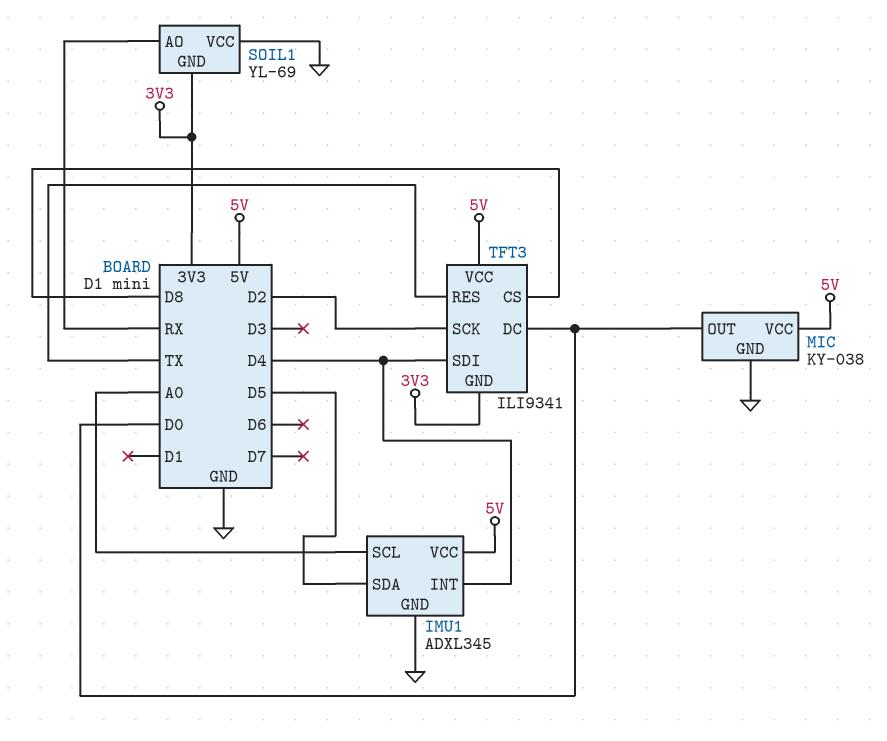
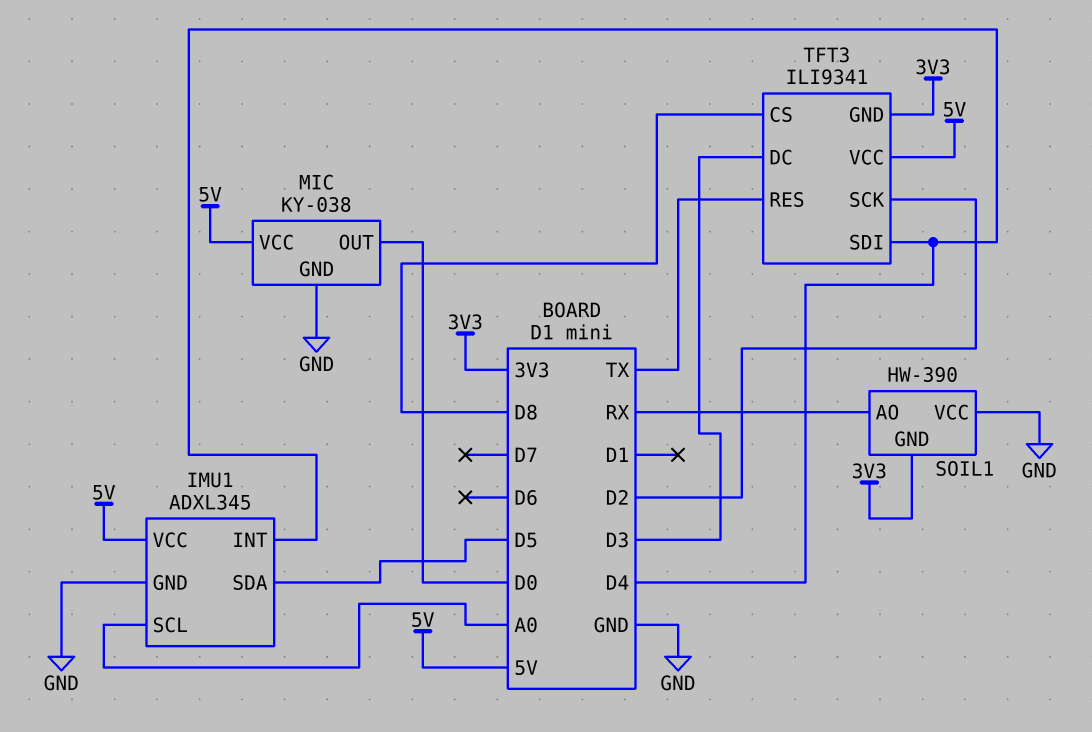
SOIL1: YL-69 -> HW-390
TFT3 pin DC: D0 -> D3

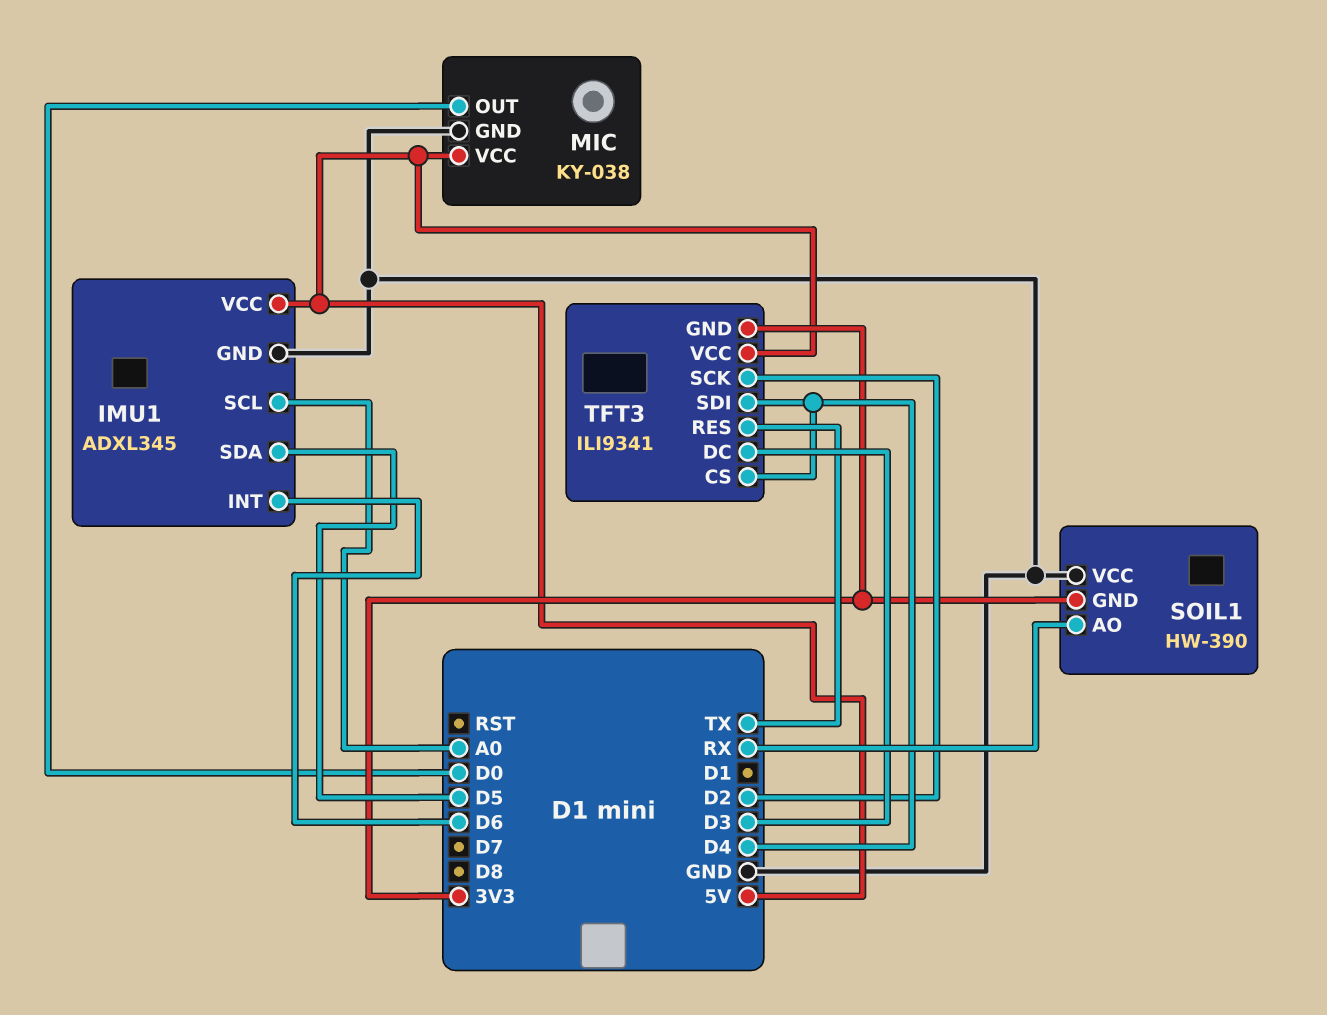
IMU1 pin INT: D4 -> D6
TFT3 pin CS: D8 -> D4

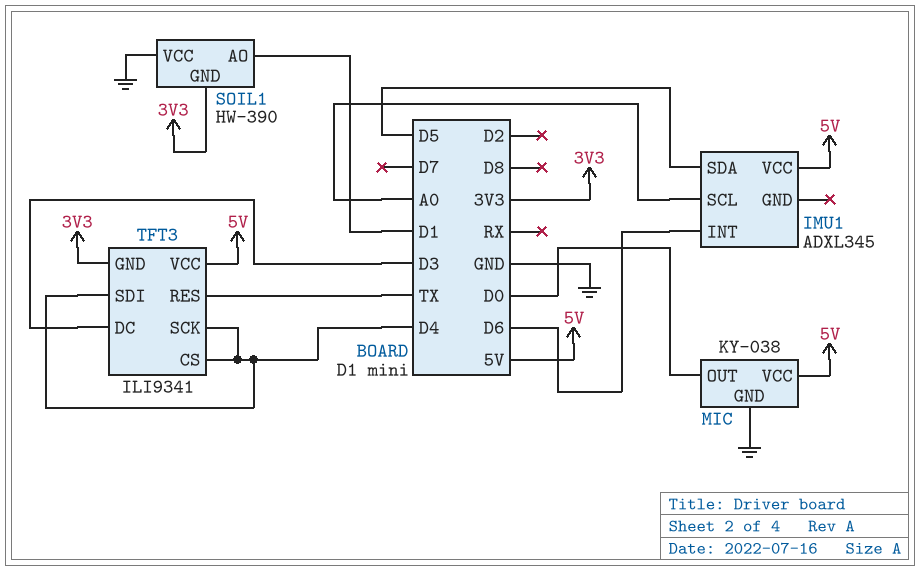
IMU1 pin GND: GND -> none
SOIL1 pin AO: RX -> D1
TFT3 pin SCK: D2 -> D4

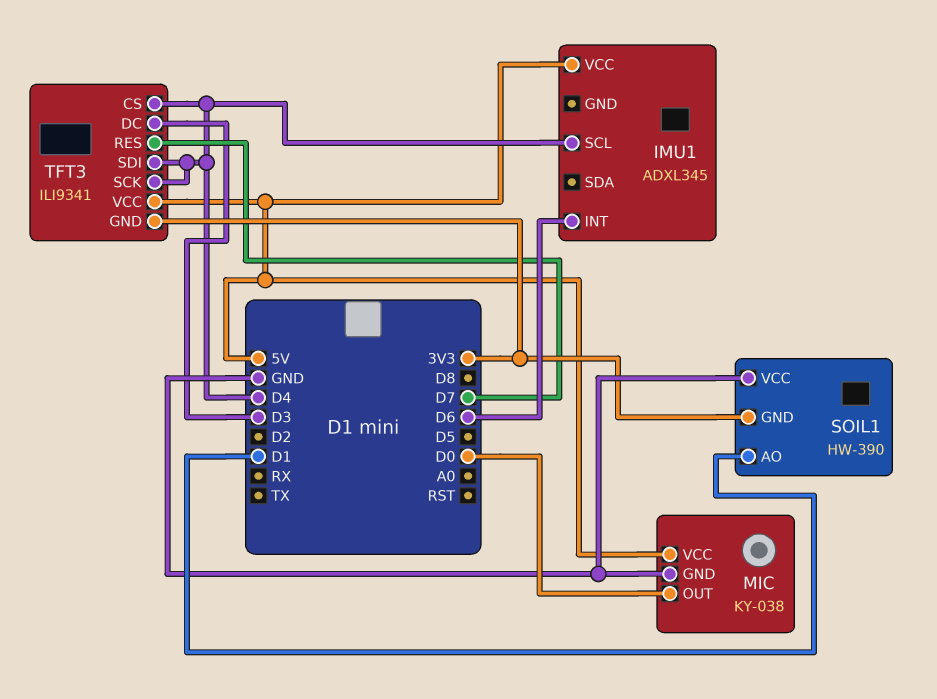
IMU1 pin SCL: A0 -> D4
IMU1 pin SDA: D5 -> none
TFT3 pin RES: TX -> D7

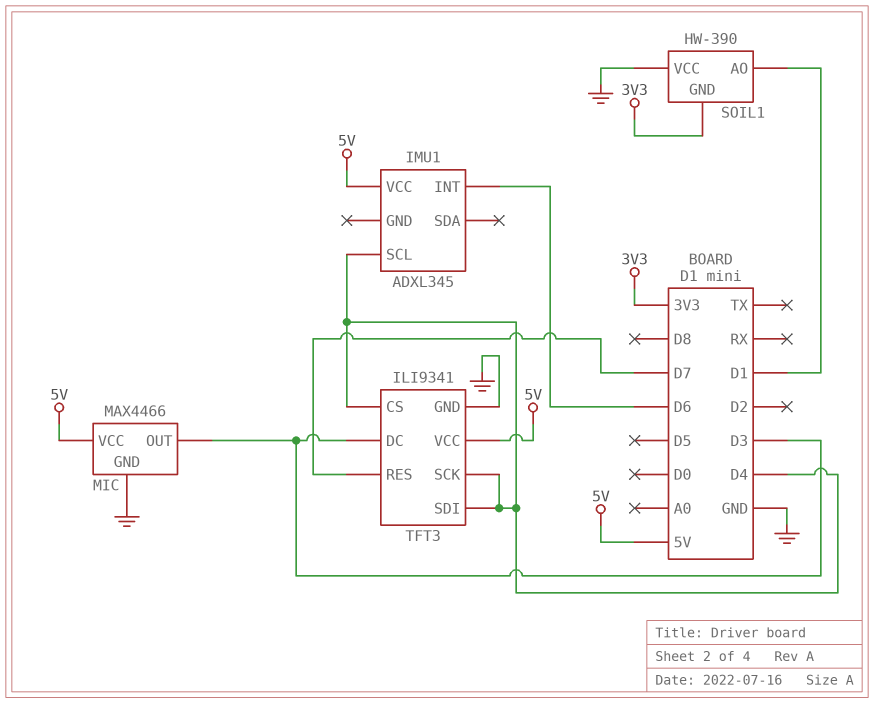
MIC: KY-038 -> MAX4466
MIC pin OUT: D0 -> D3
TFT3 pin GND: 3V3 -> GND

